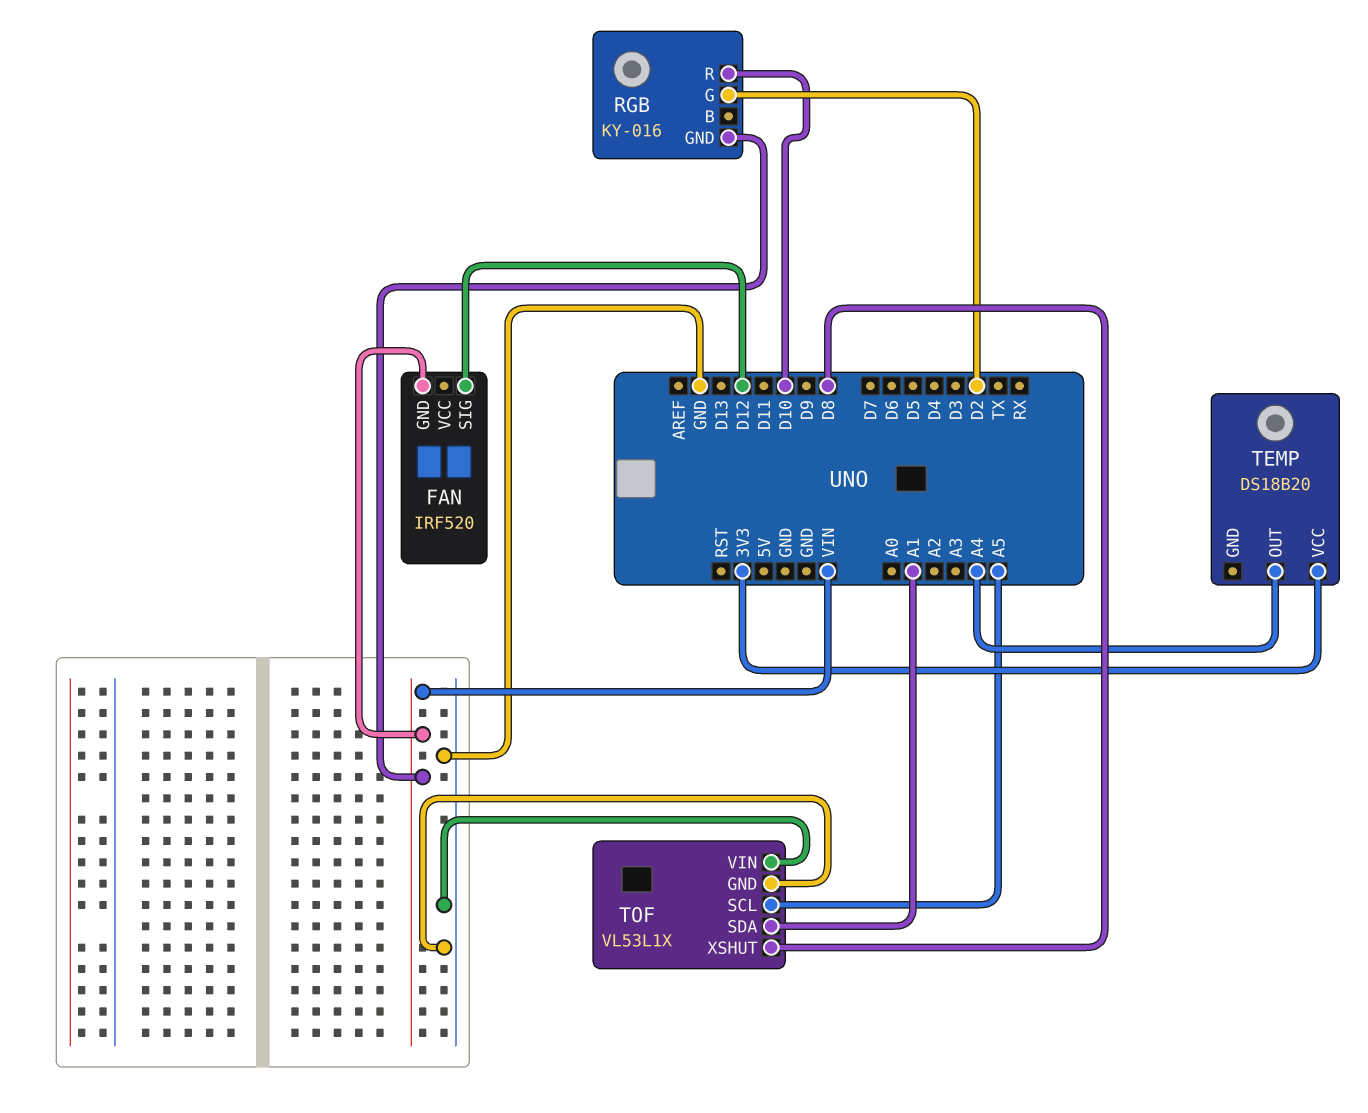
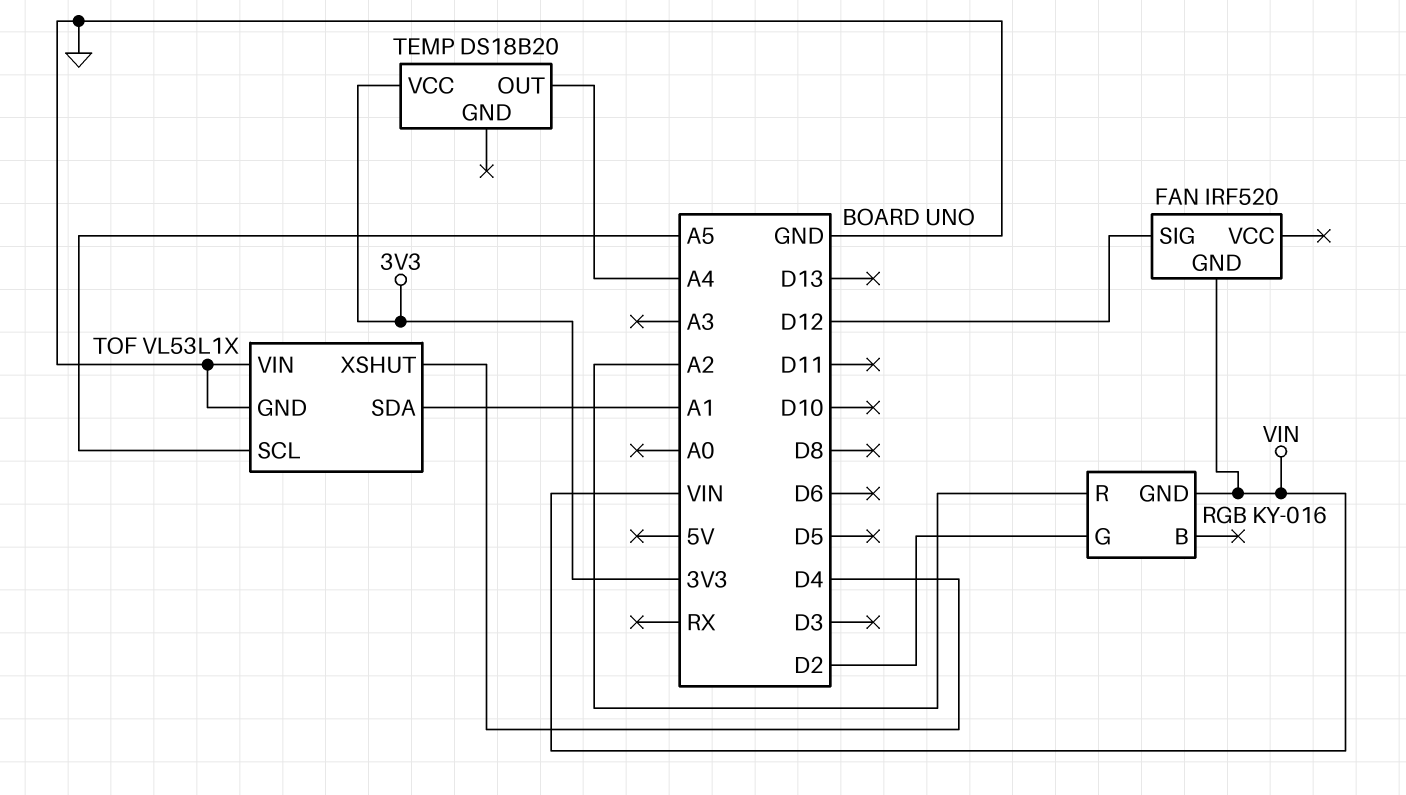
RGB pin R: D10 -> A2
TOF pin XSHUT: D8 -> D4

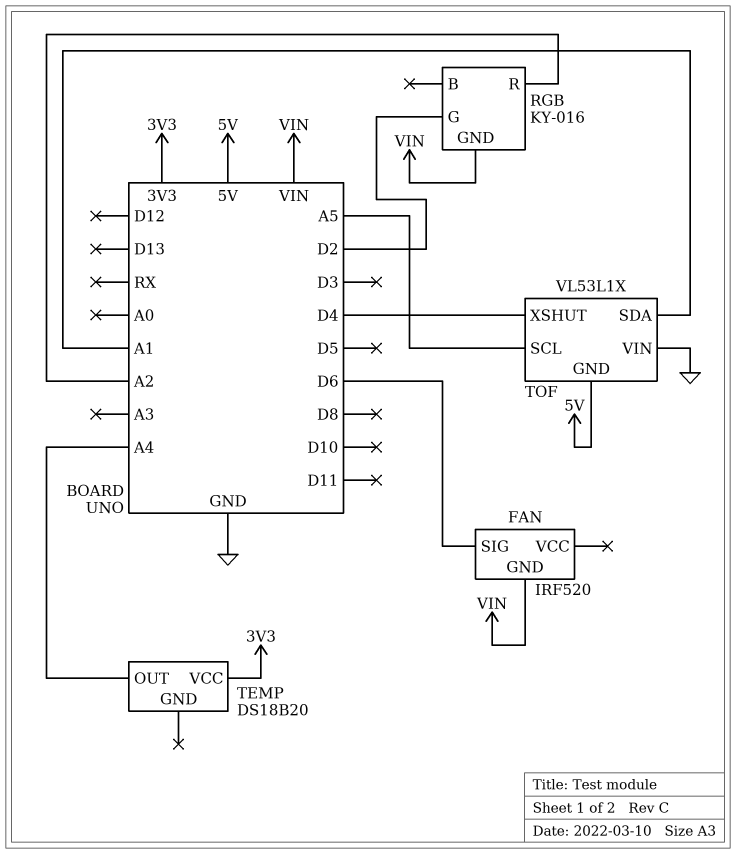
FAN pin SIG: D12 -> D6
TOF pin GND: GND -> 5V

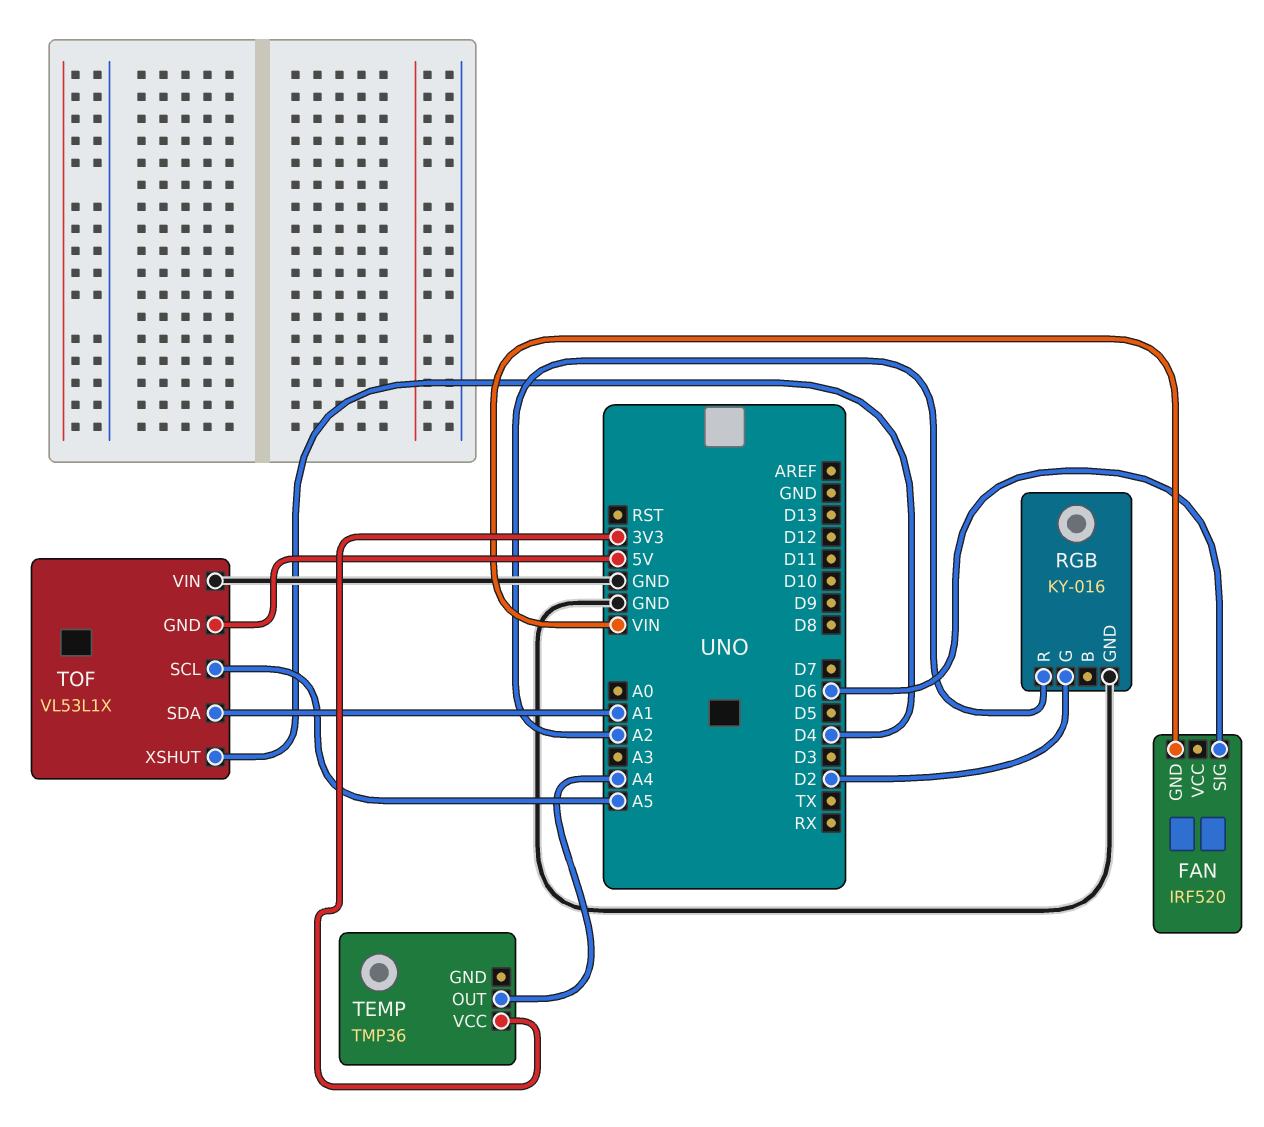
RGB pin GND: VIN -> GND
TEMP: DS18B20 -> TMP36

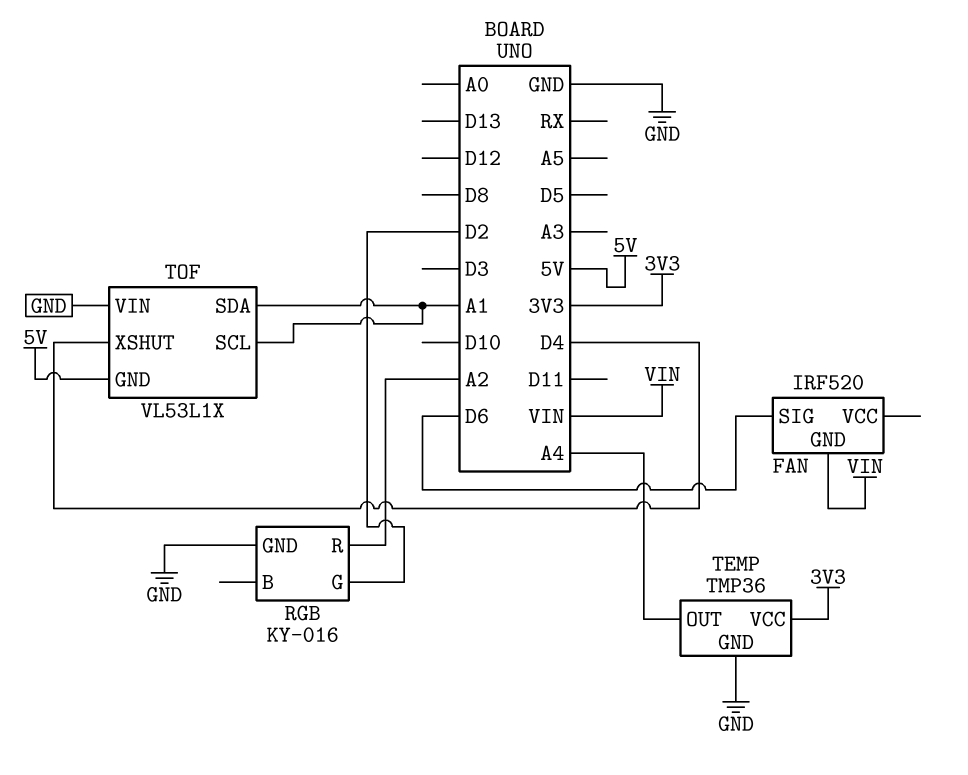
TEMP pin GND: none -> GND
TOF pin SCL: A5 -> A1

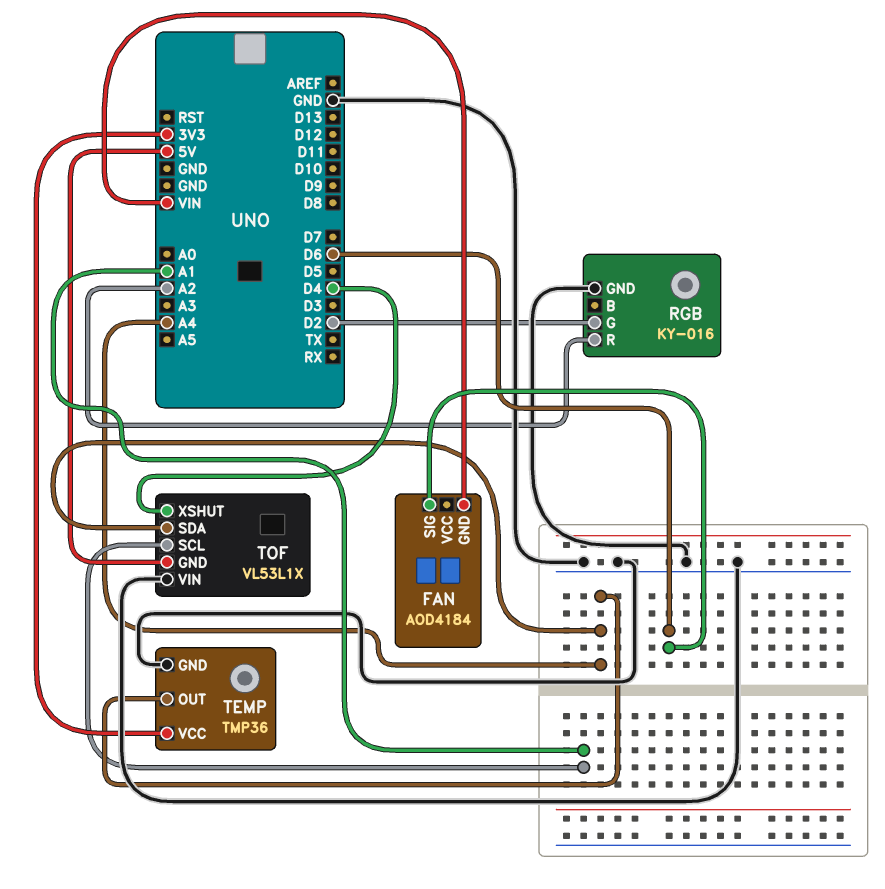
FAN: IRF520 -> AOD4184
TOF pin SDA: A1 -> A4

